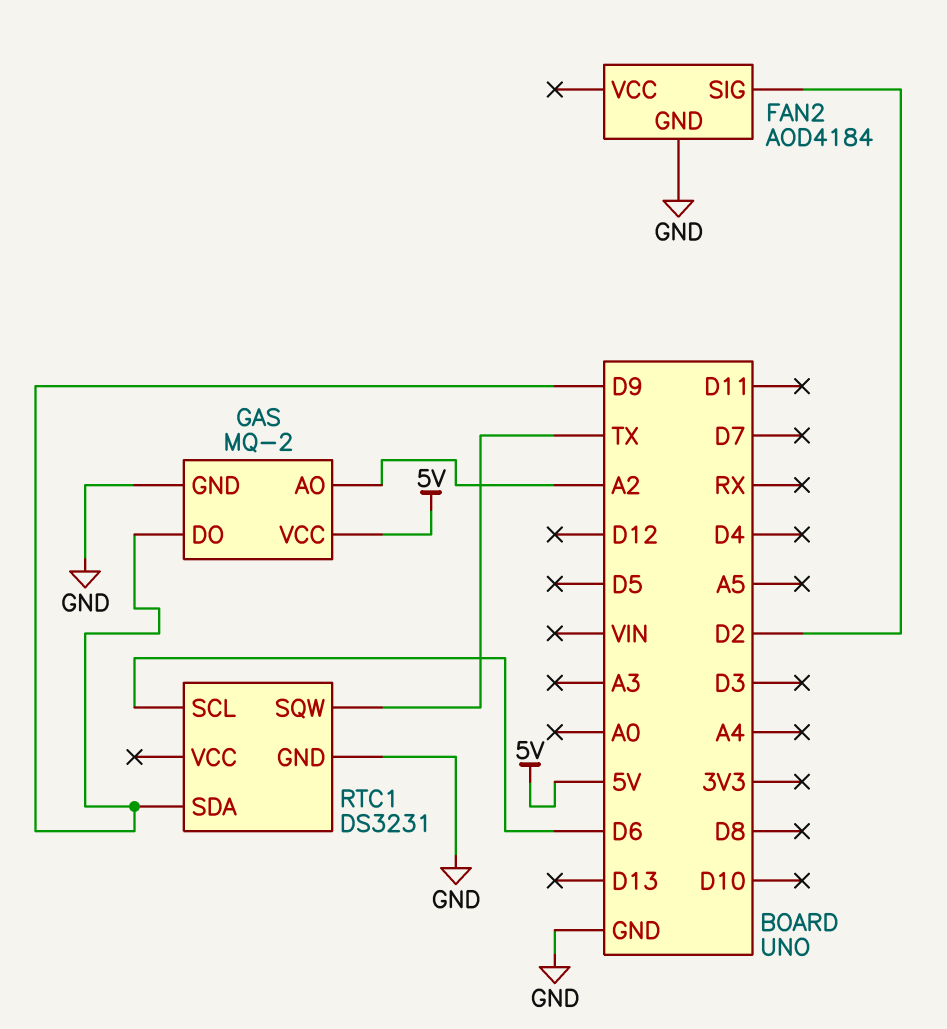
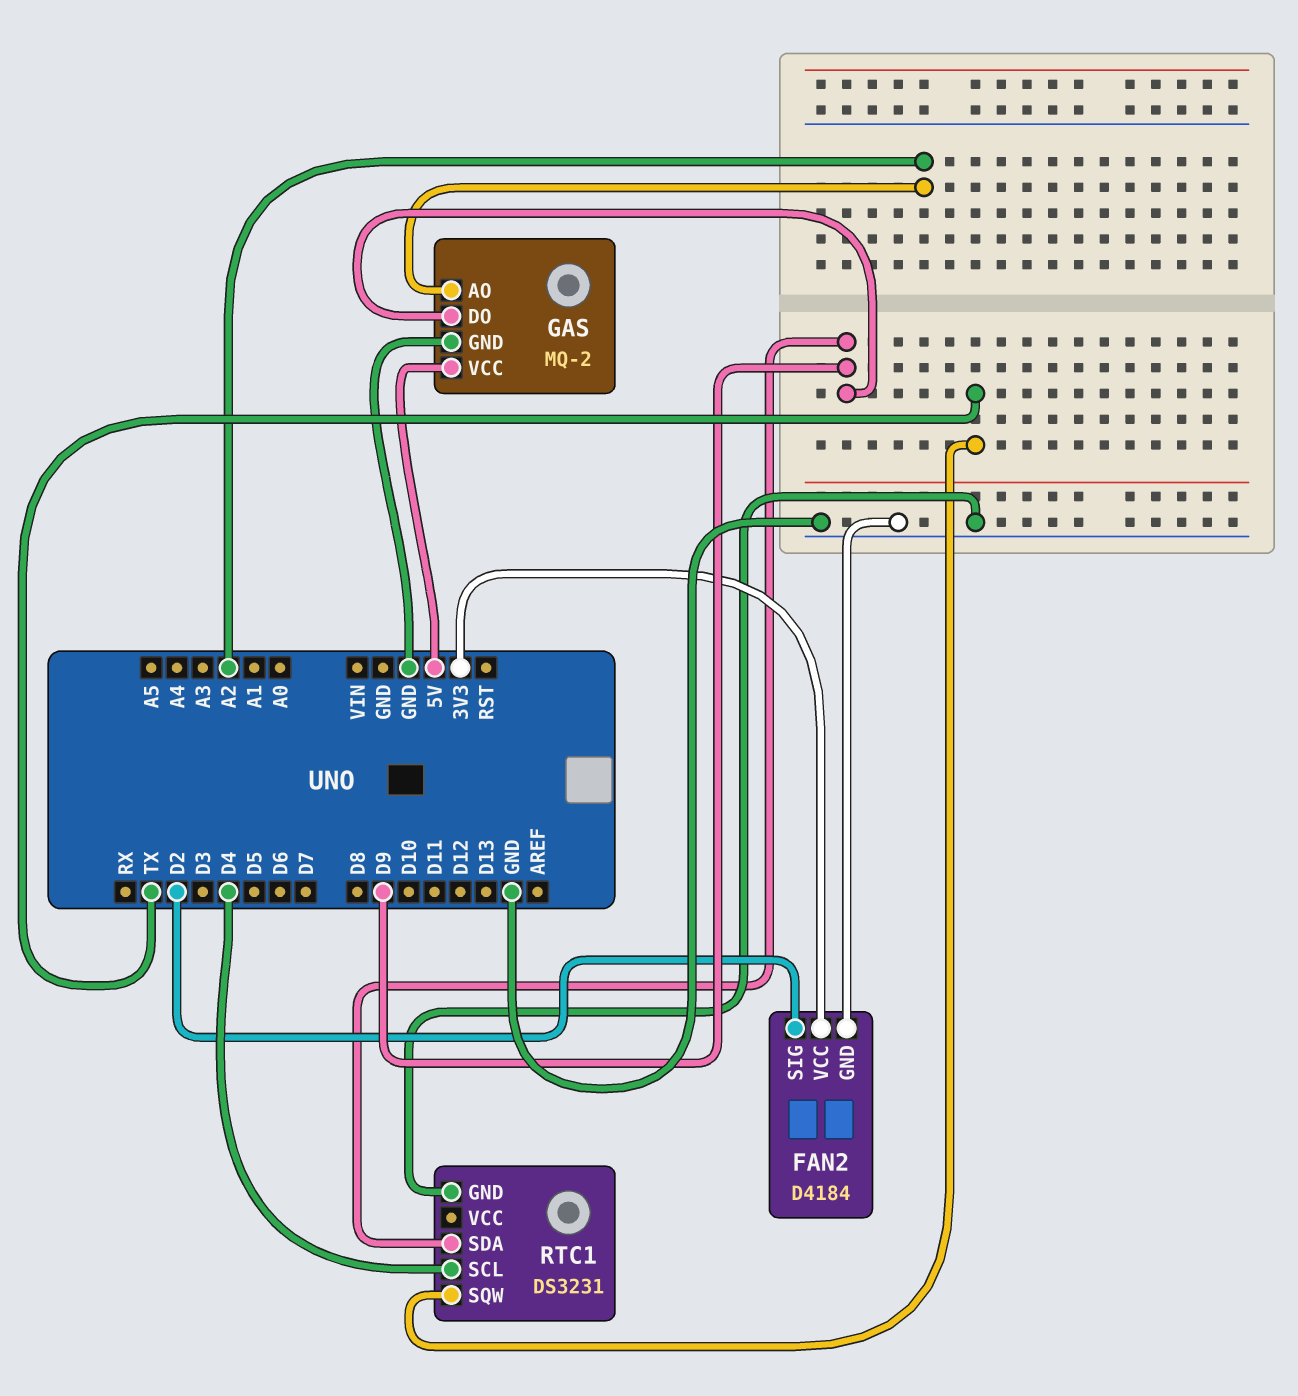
FAN2: AOD4184 -> D4184
FAN2 pin VCC: none -> 3V3
RTC1 pin SCL: D6 -> D4

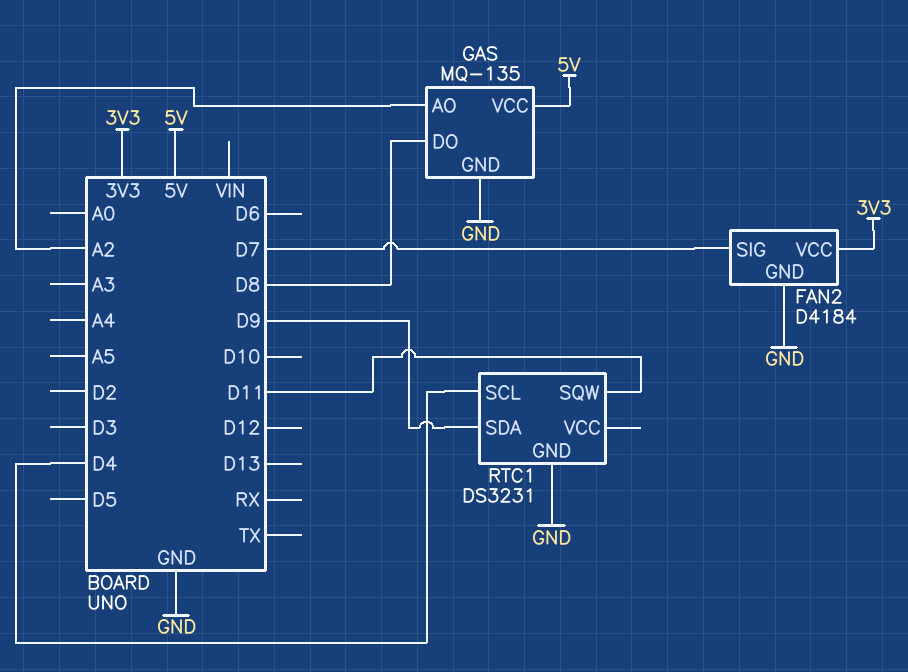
FAN2 pin SIG: D2 -> D7
GAS: MQ-2 -> MQ-135
GAS pin DO: D9 -> D8
RTC1 pin SQW: TX -> D11

